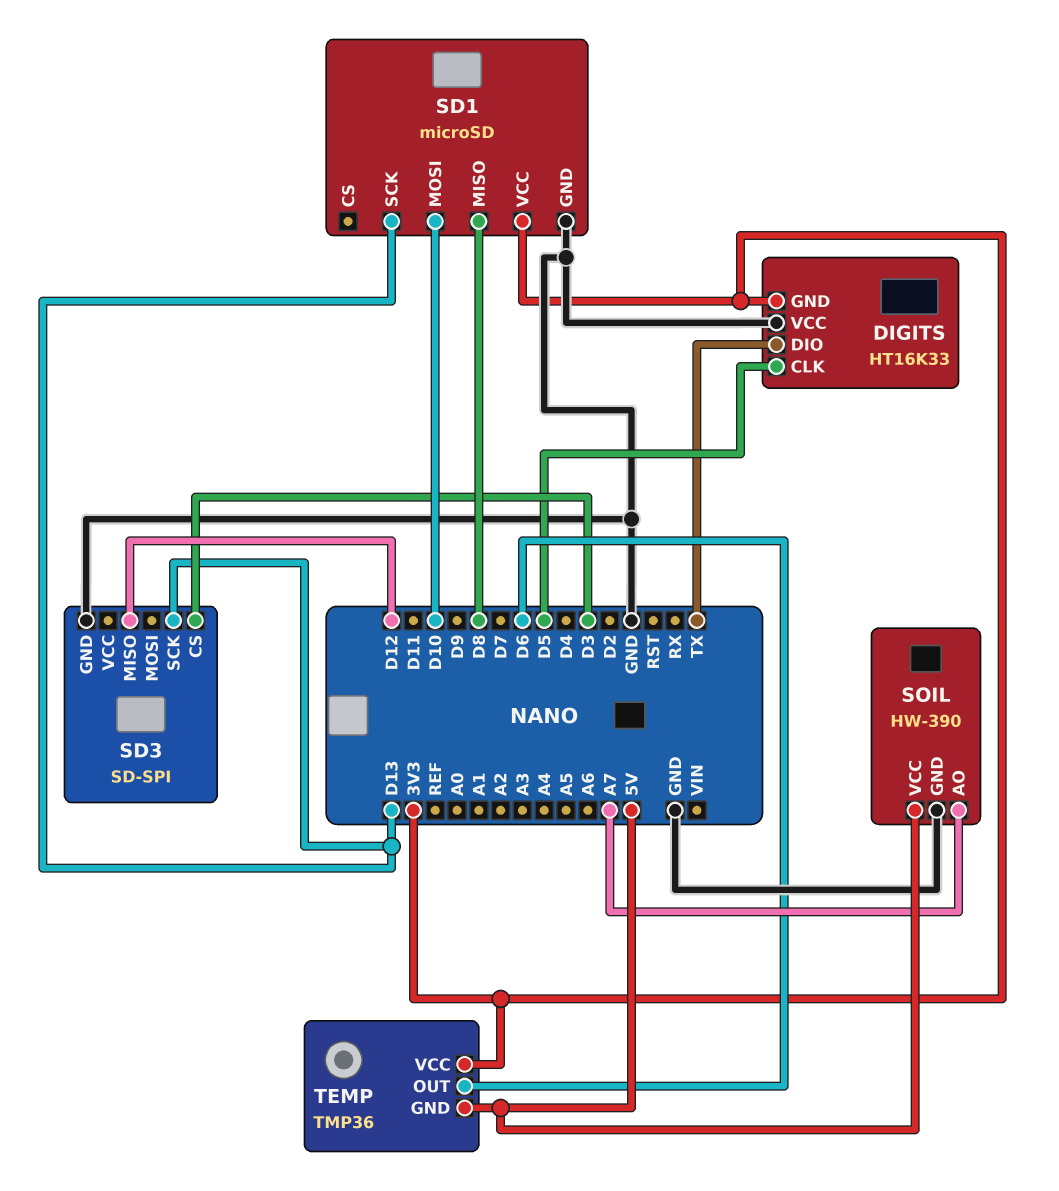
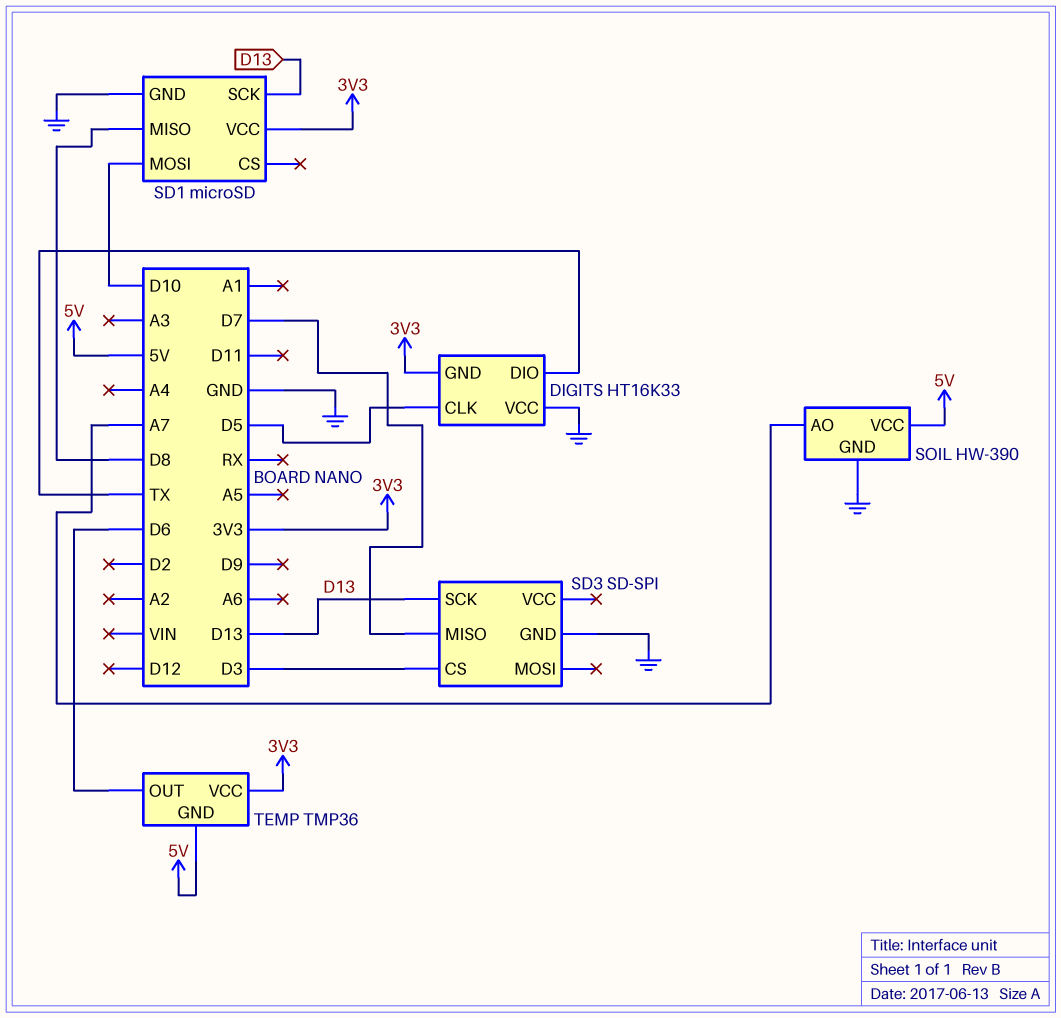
SD3 pin MISO: D12 -> D7

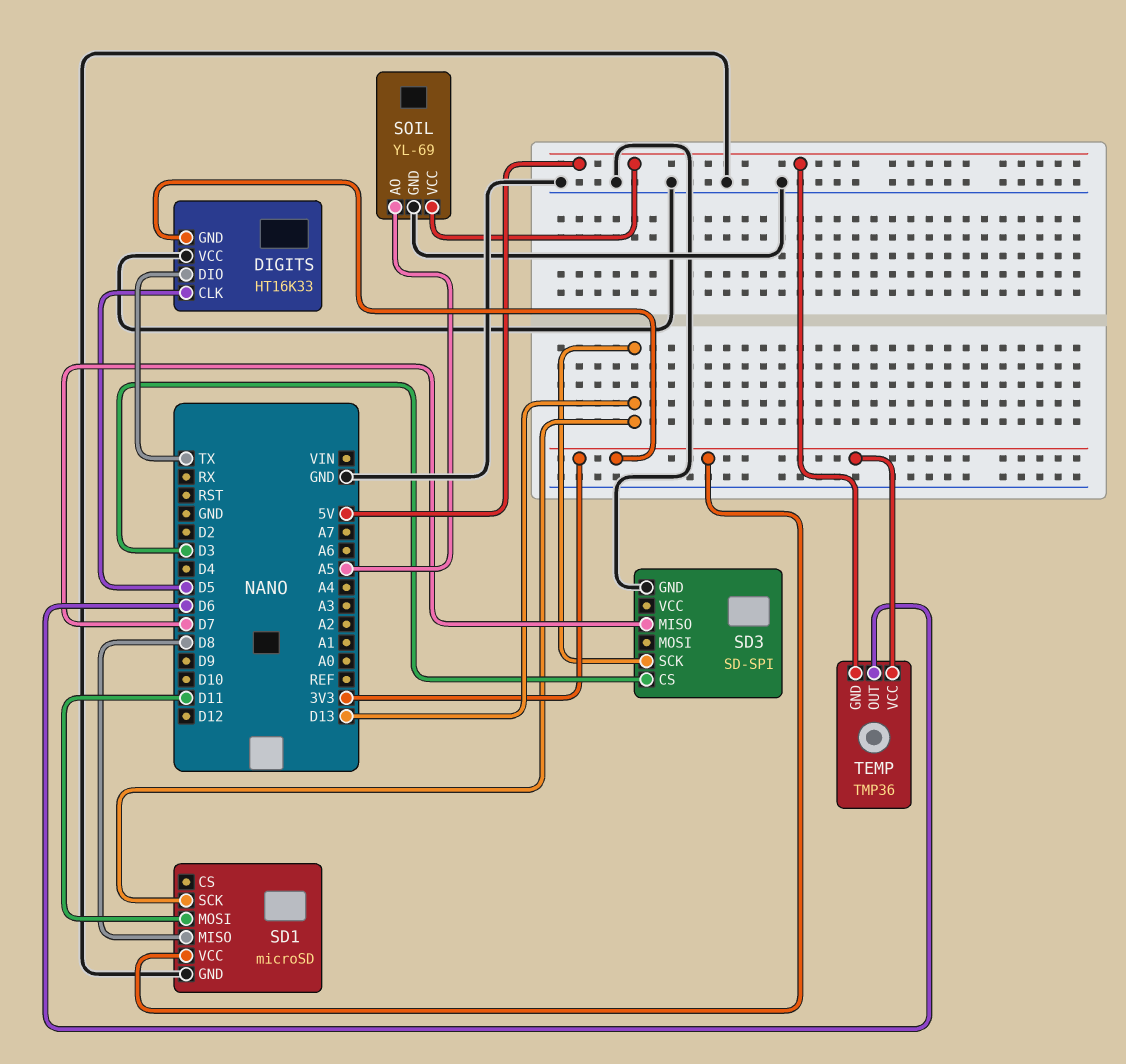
SD1 pin MOSI: D10 -> D11
SOIL: HW-390 -> YL-69
SOIL pin AO: A7 -> A5

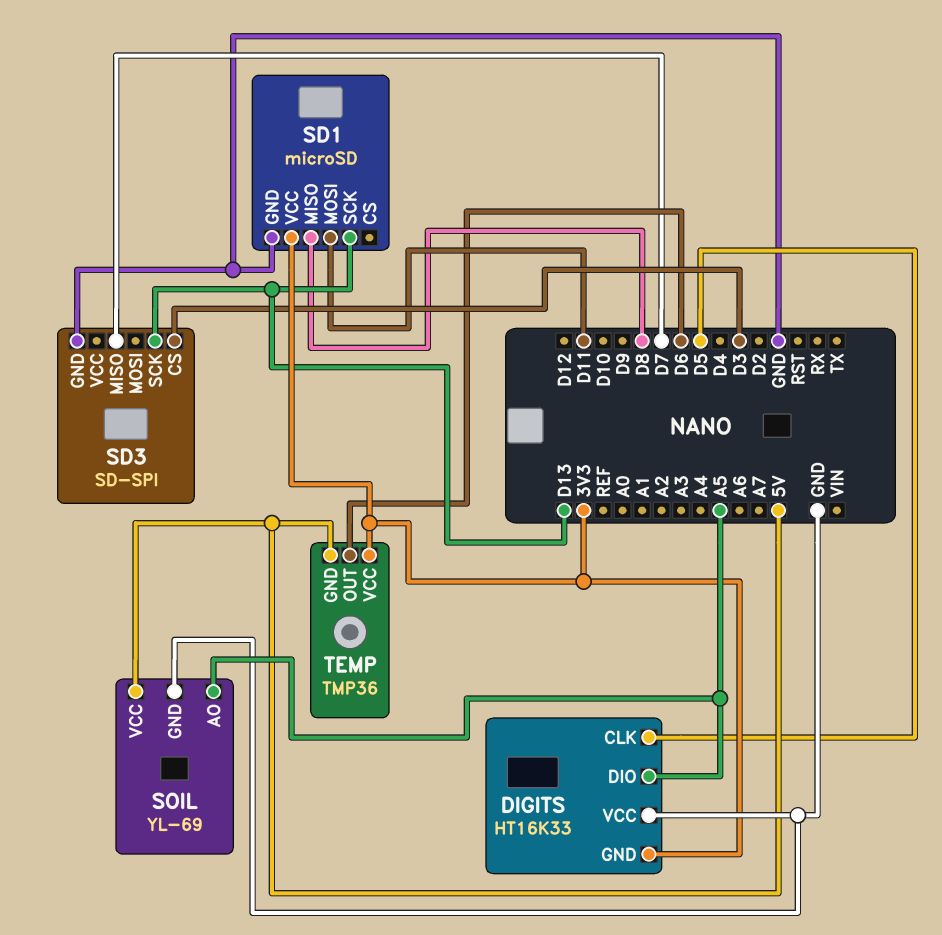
DIGITS pin DIO: TX -> A5

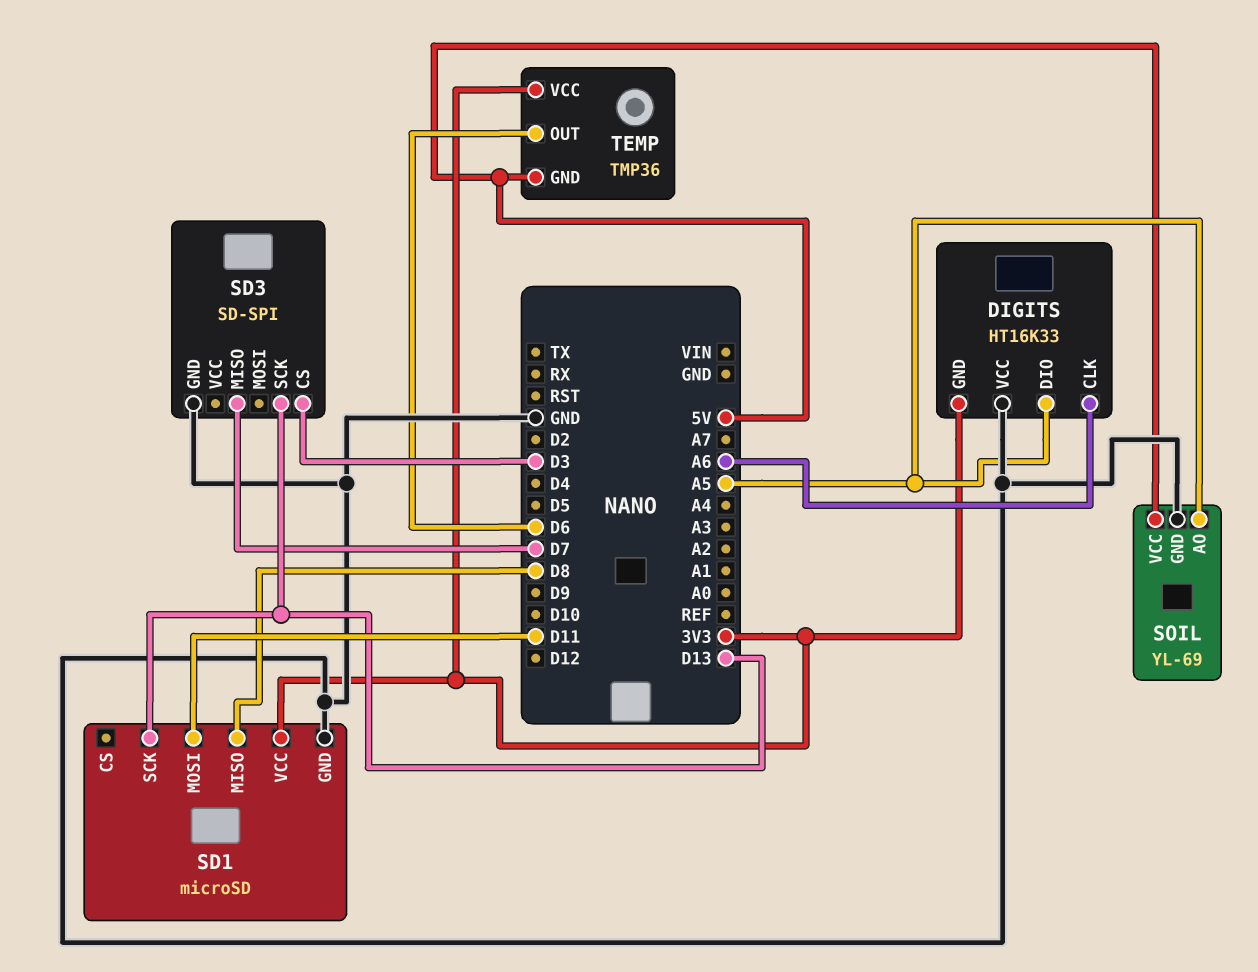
DIGITS pin CLK: D5 -> A6

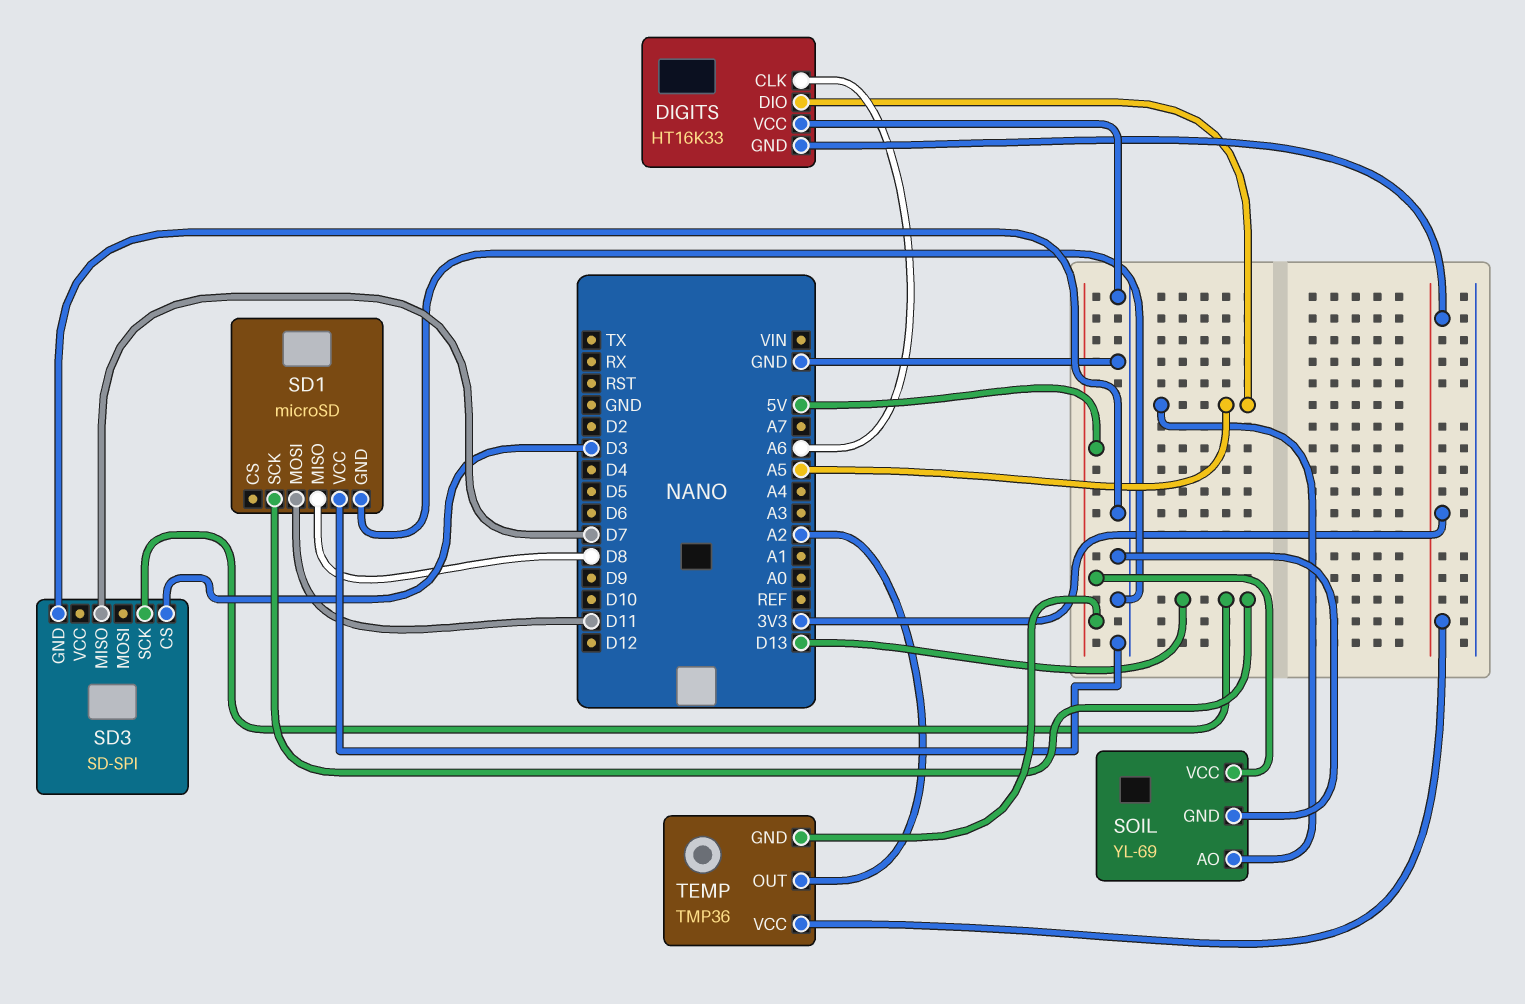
SD1 pin VCC: 3V3 -> GND
TEMP pin OUT: D6 -> A2

